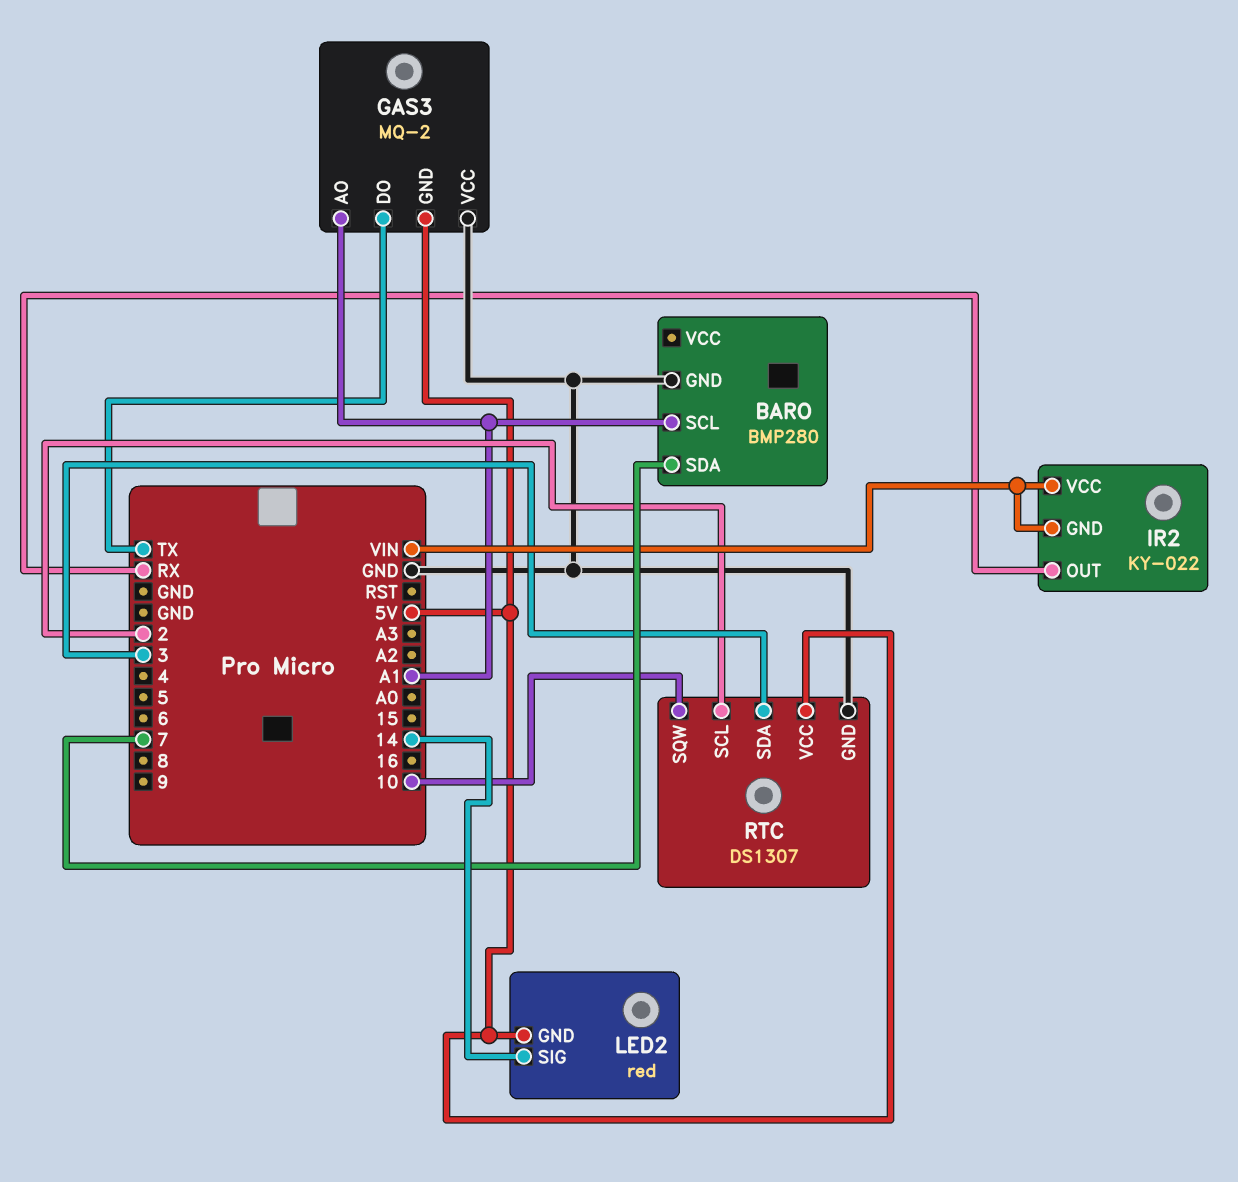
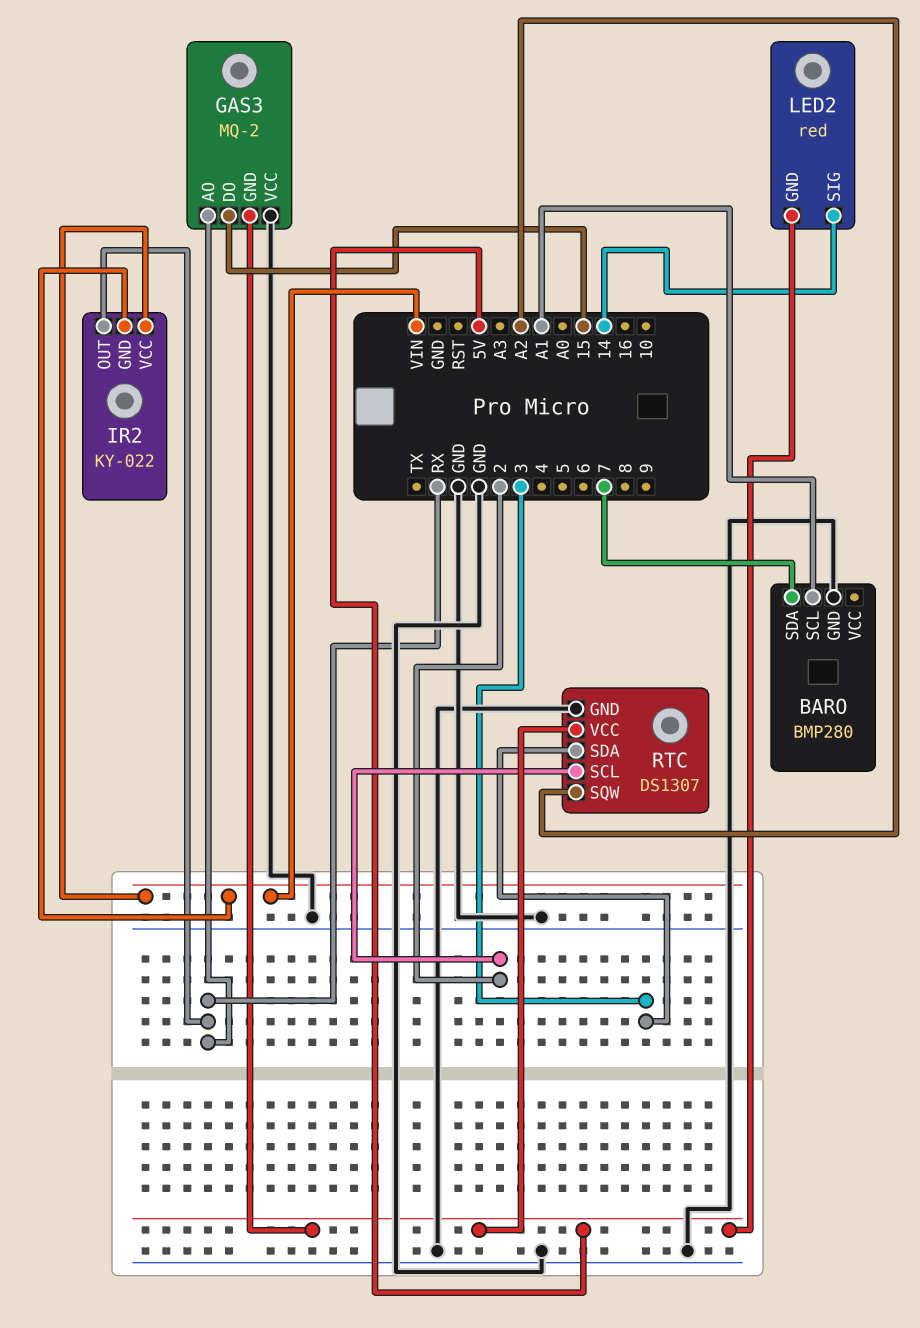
GAS3 pin AO: A1 -> RX
GAS3 pin DO: TX -> 15
RTC pin SQW: 10 -> A2

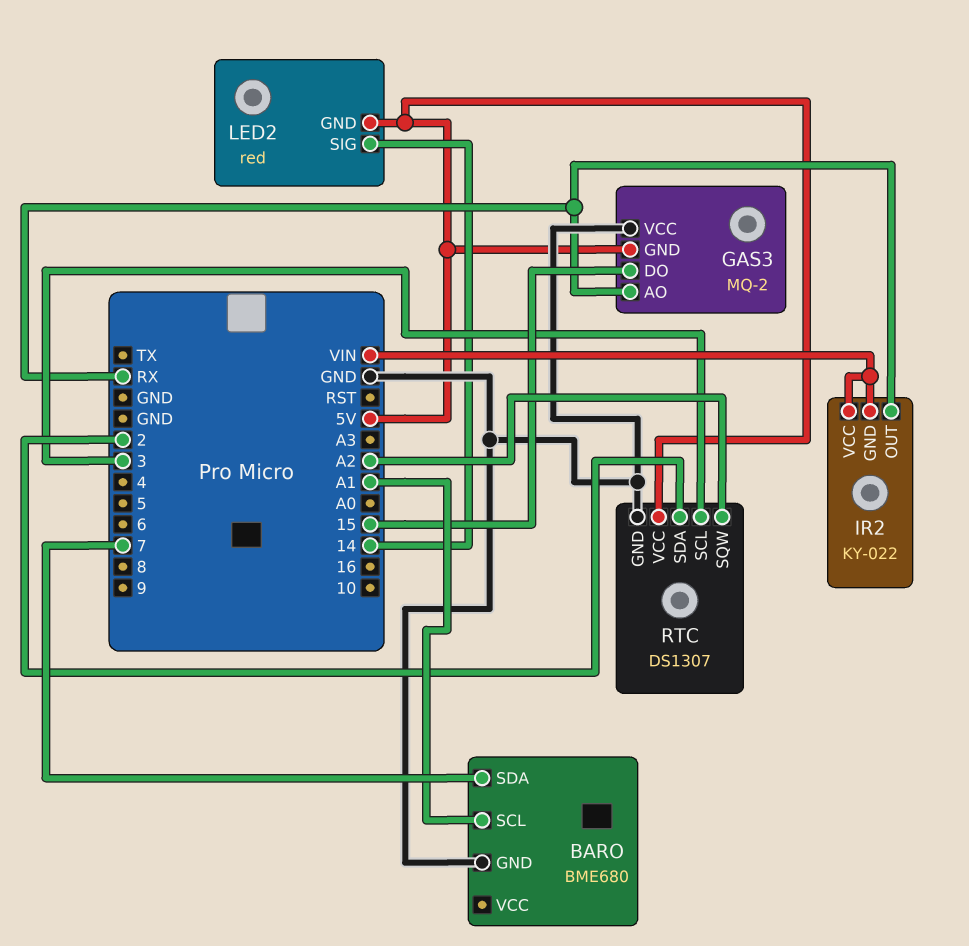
BARO: BMP280 -> BME680
RTC pin SCL: 2 -> 3
RTC pin SDA: 3 -> 2

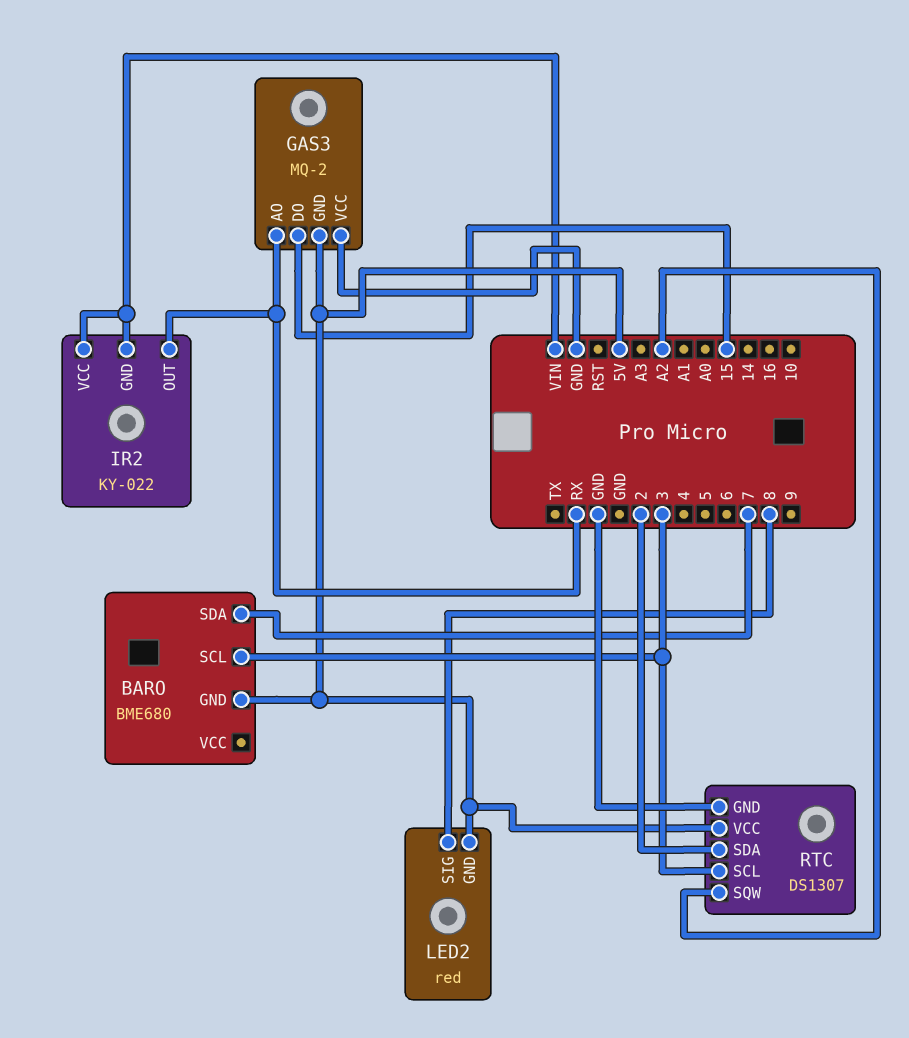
BARO pin GND: GND -> 5V
BARO pin SCL: A1 -> 3
LED2 pin SIG: 14 -> 8

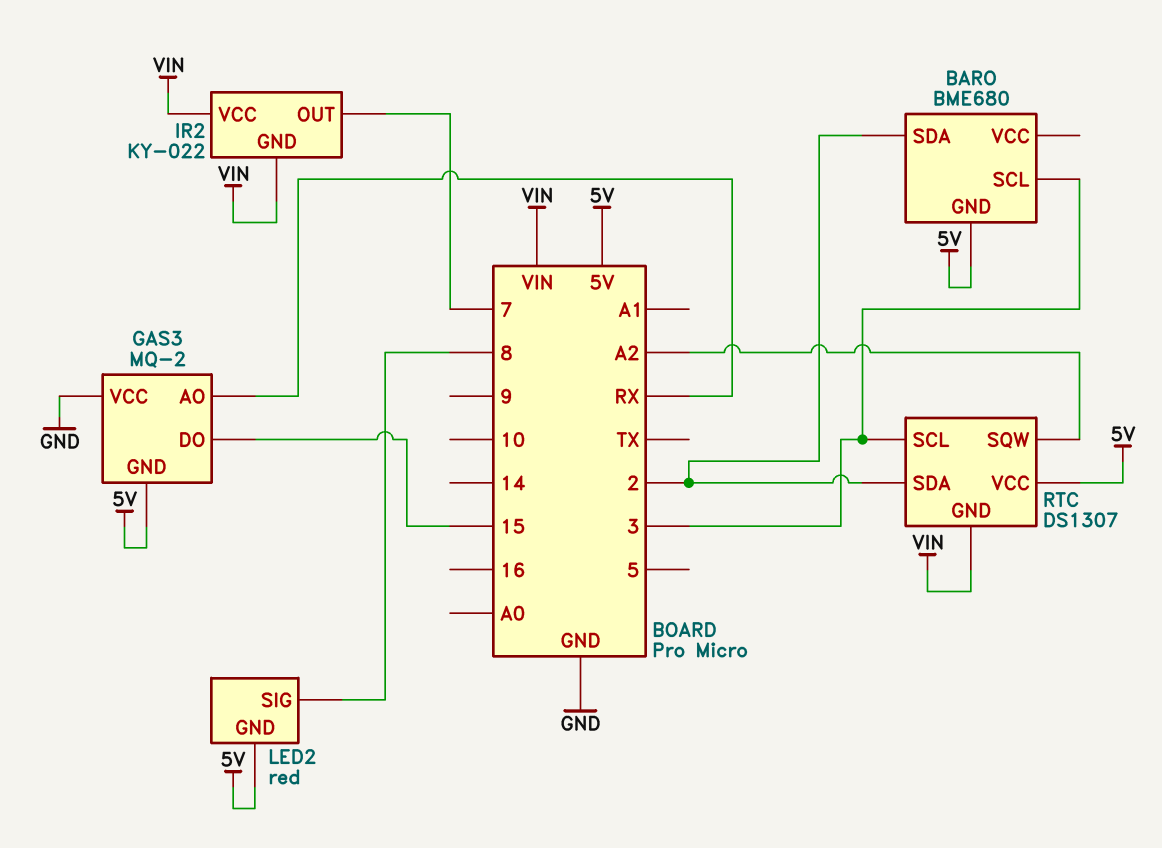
BARO pin SDA: 7 -> 2
IR2 pin OUT: RX -> 7
RTC pin GND: GND -> VIN

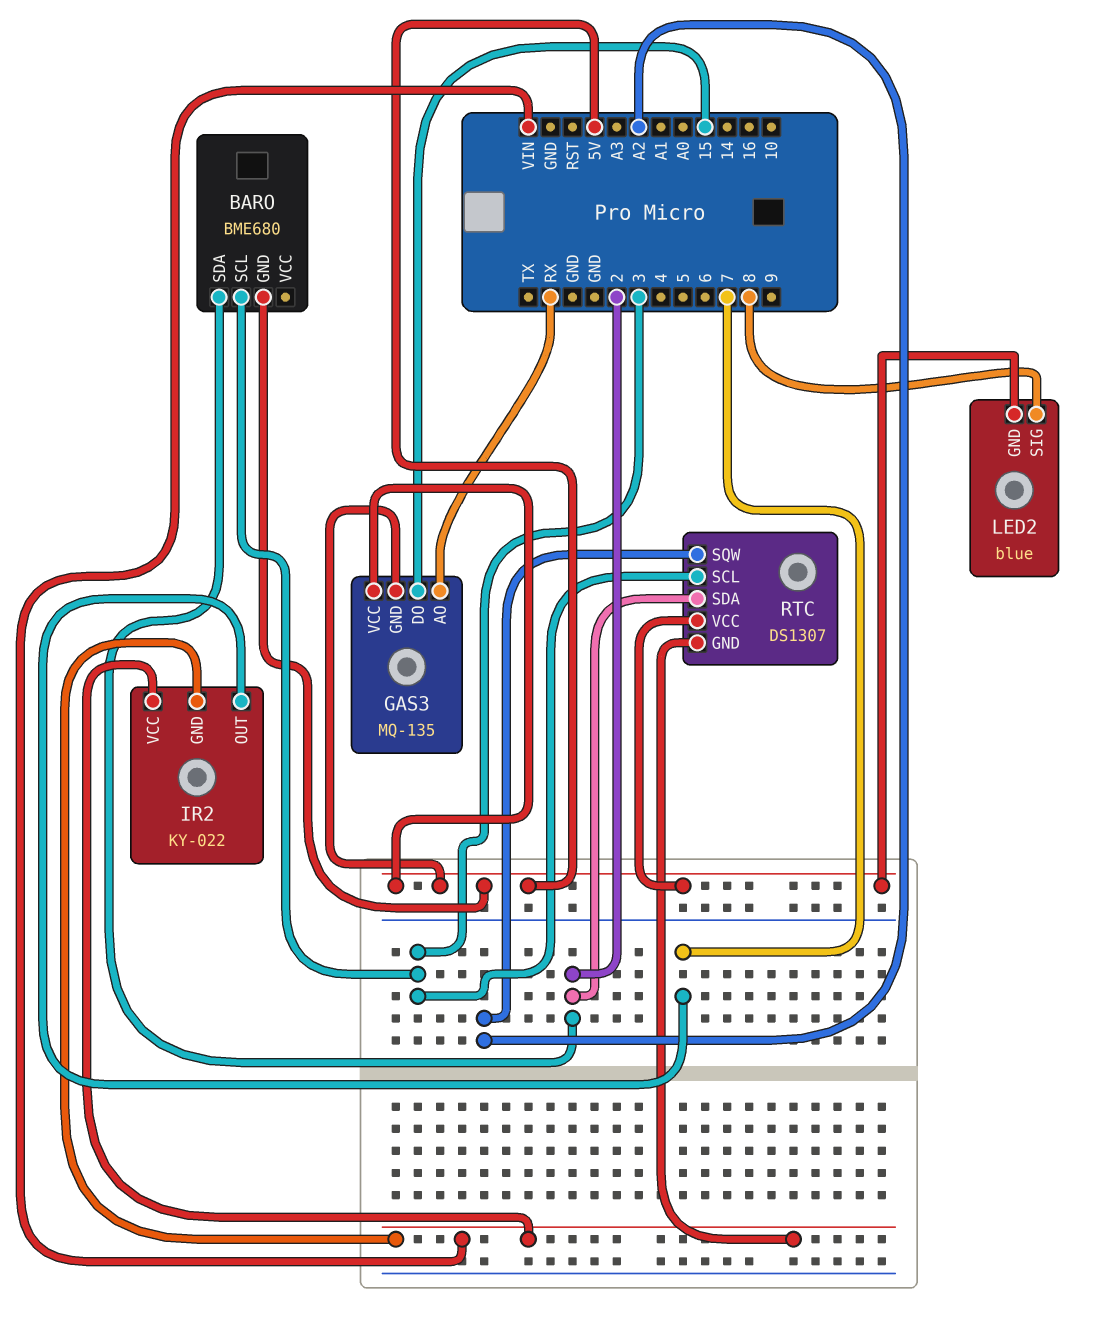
GAS3: MQ-2 -> MQ-135
GAS3 pin VCC: GND -> 5V
LED2: red -> blue

